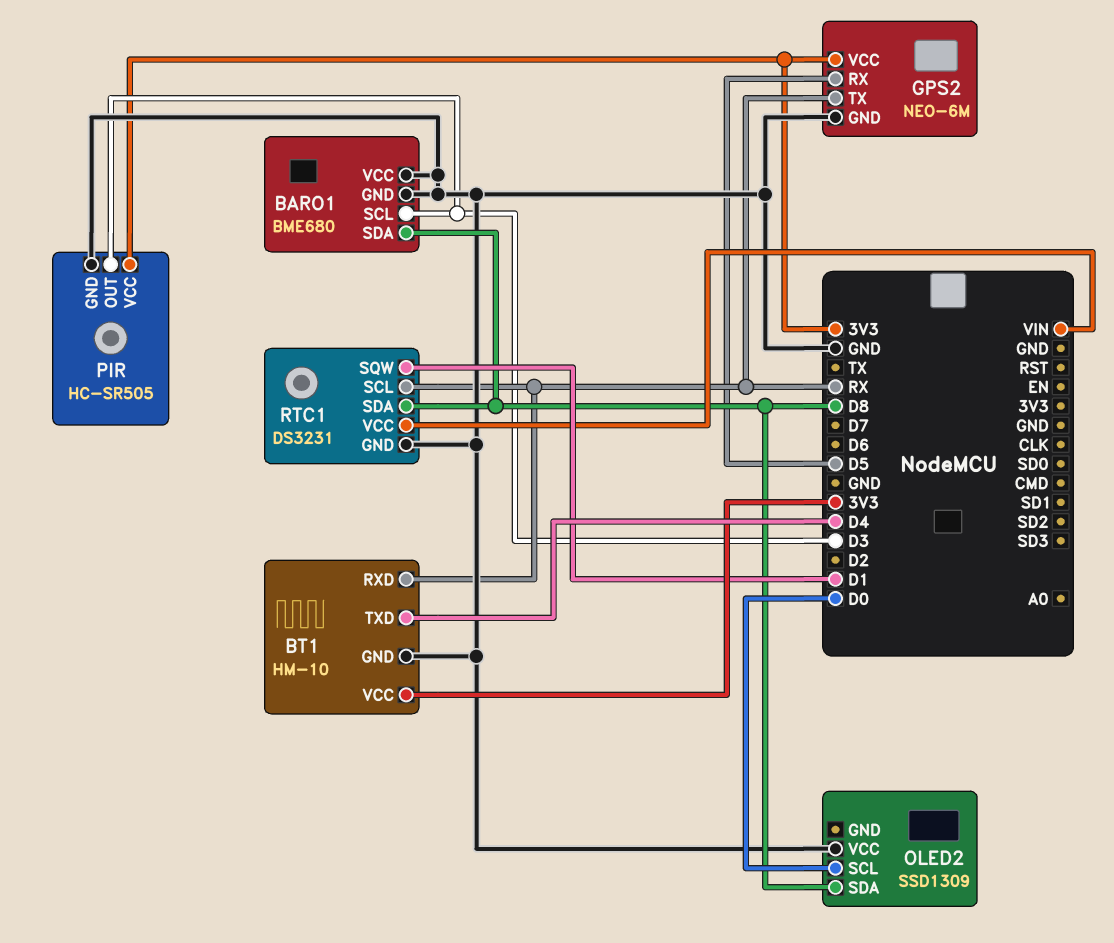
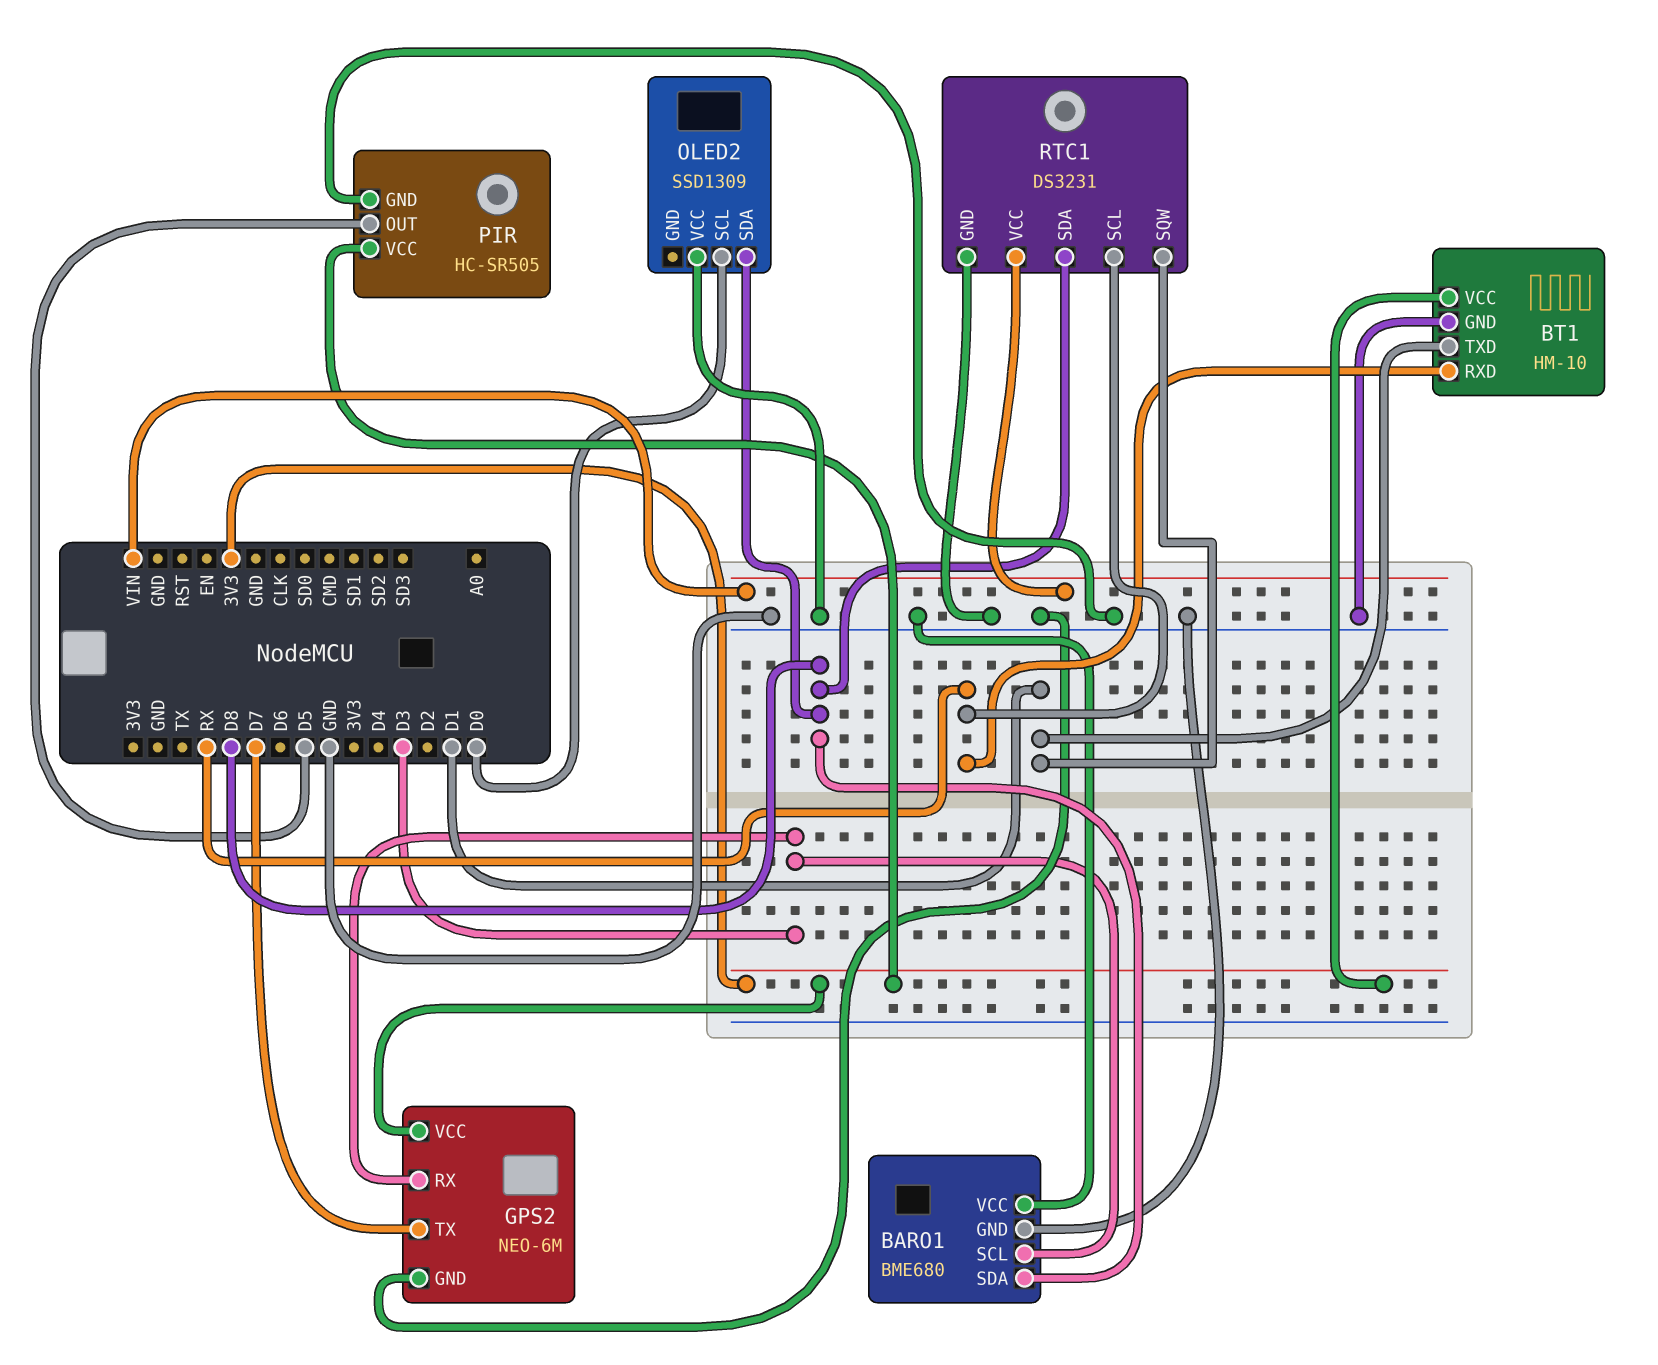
BT1 pin TXD: D4 -> D1
GPS2 pin RX: D5 -> D3
GPS2 pin TX: RX -> D7
PIR pin OUT: D3 -> D5

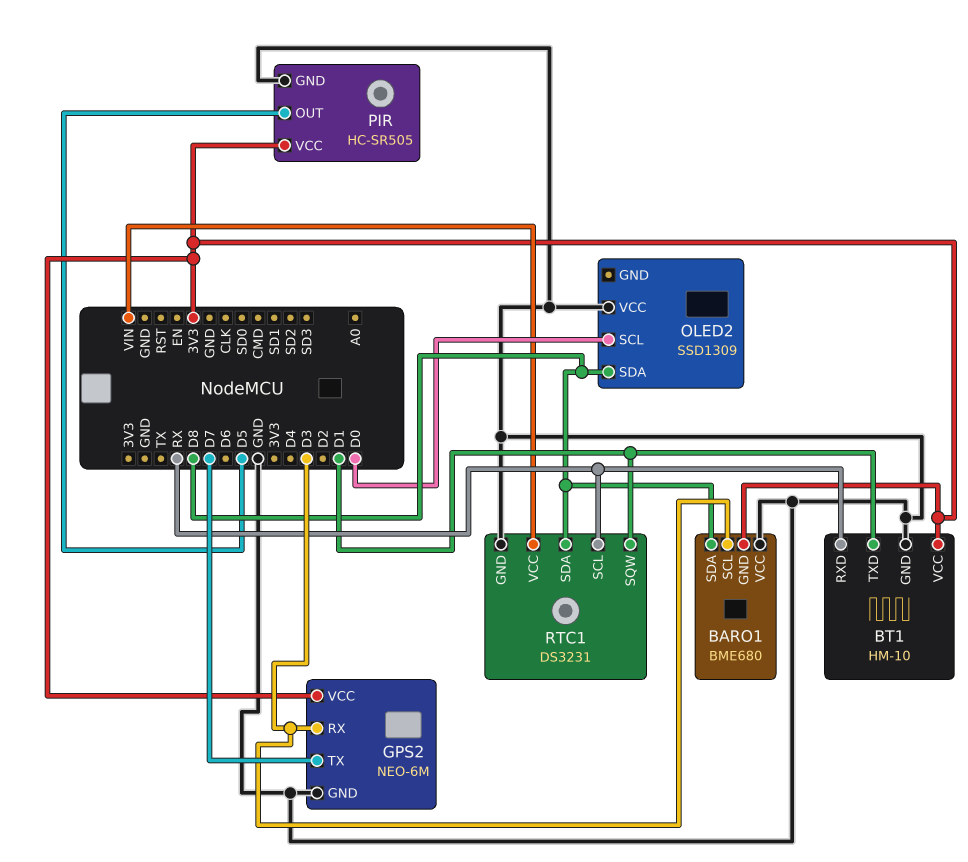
BARO1 pin GND: GND -> 3V3

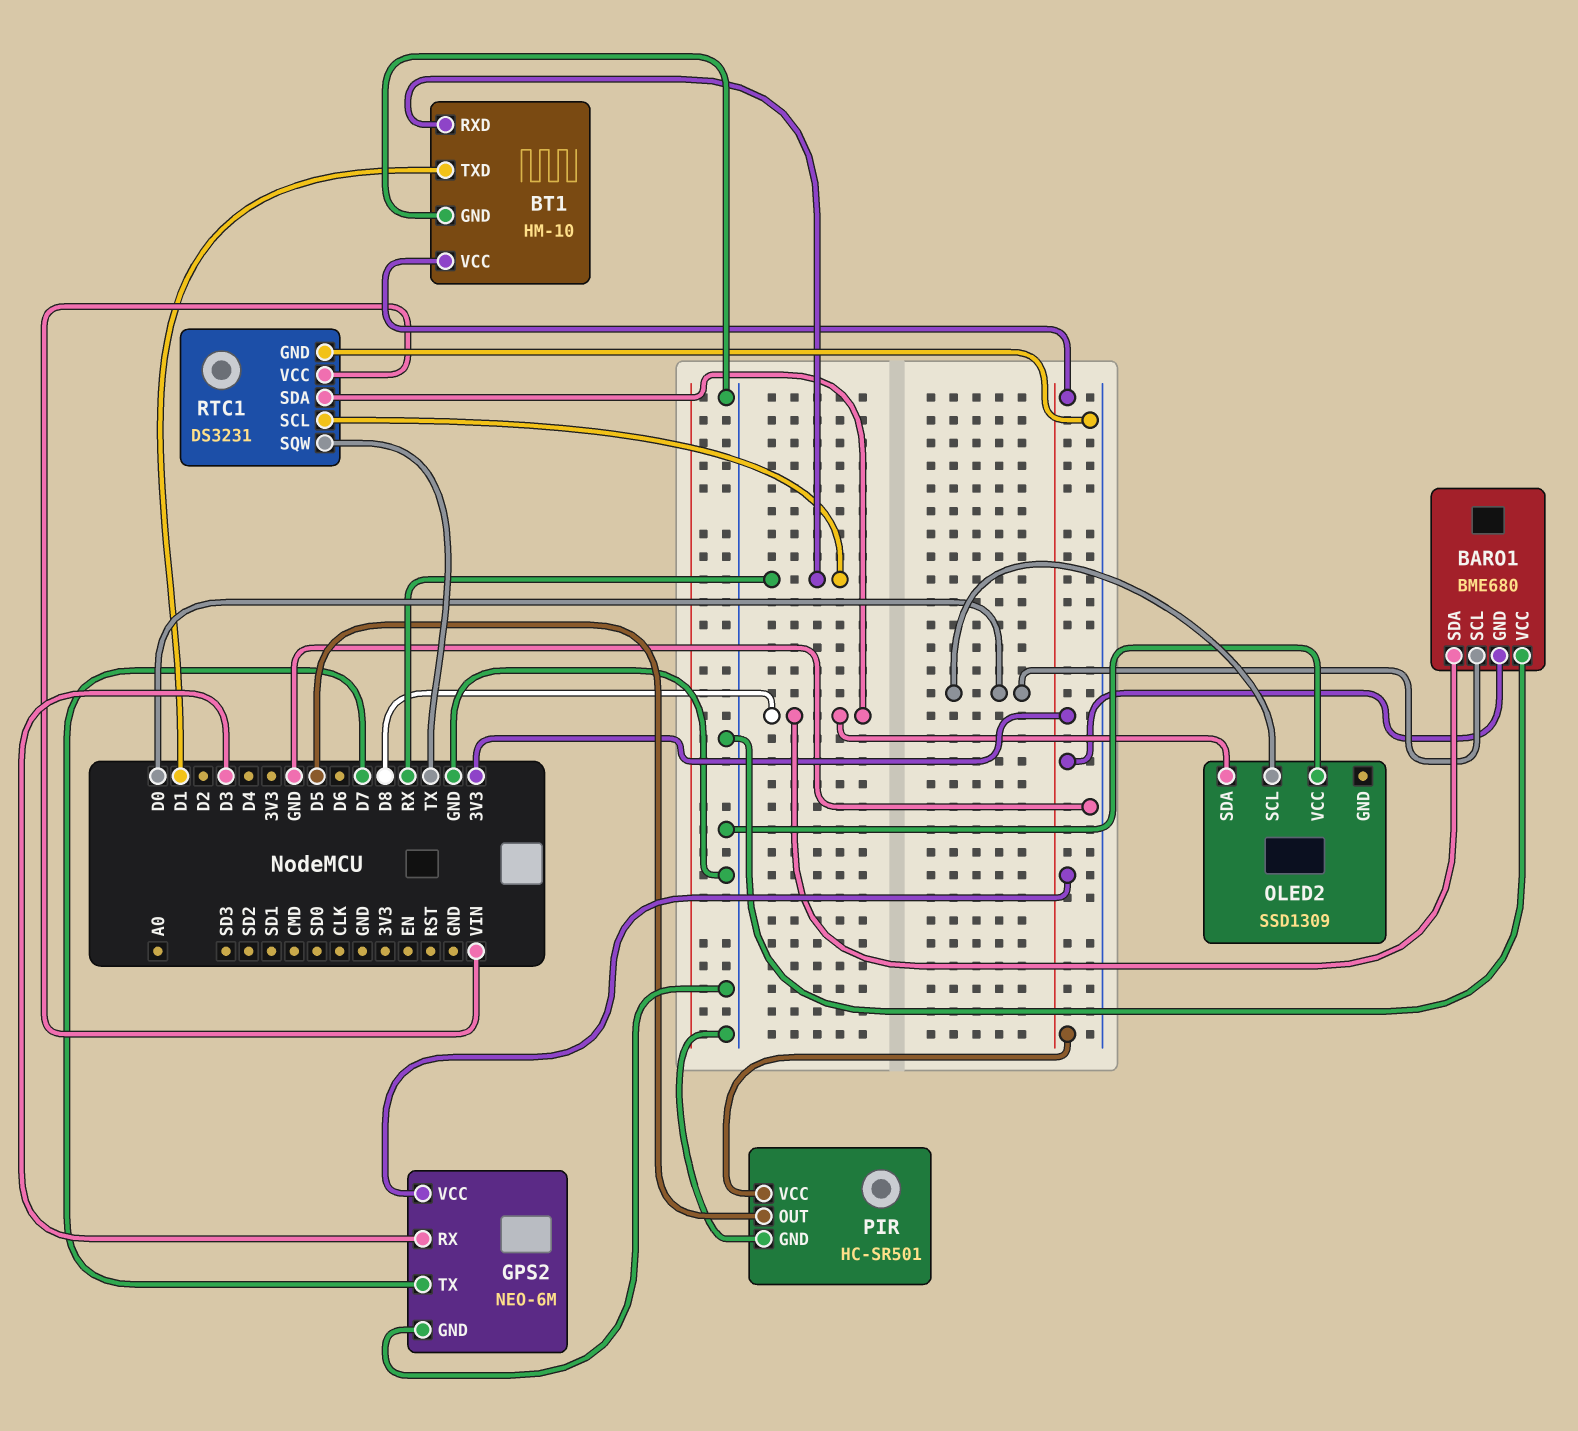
BARO1 pin SCL: D3 -> D0
PIR: HC-SR505 -> HC-SR501
RTC1 pin SQW: D1 -> TX

